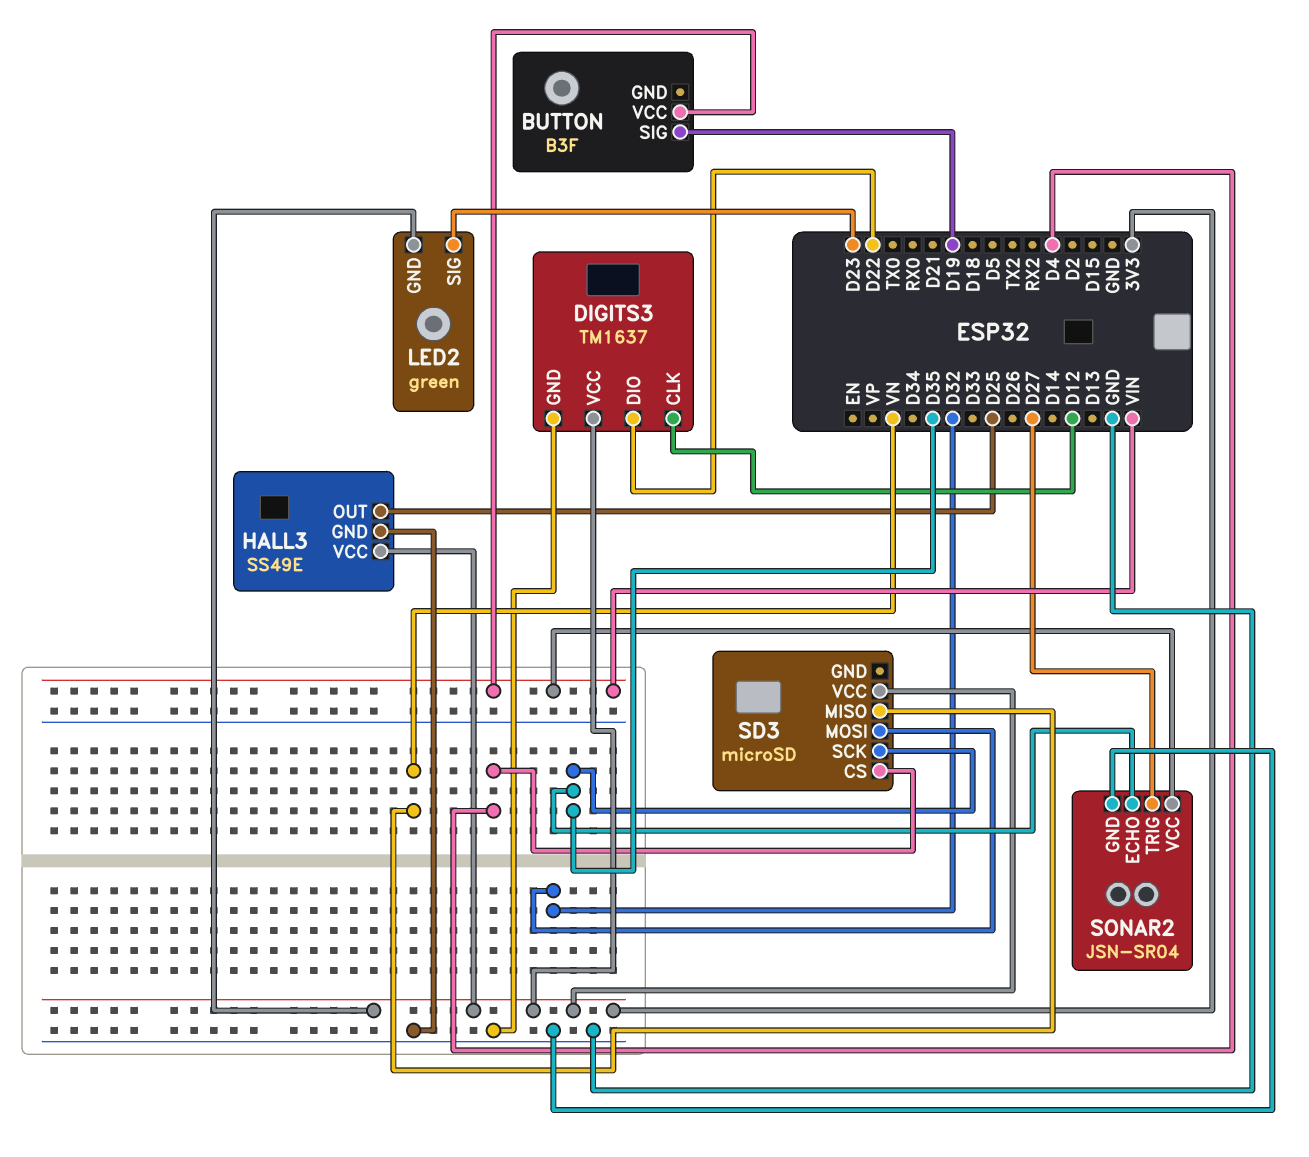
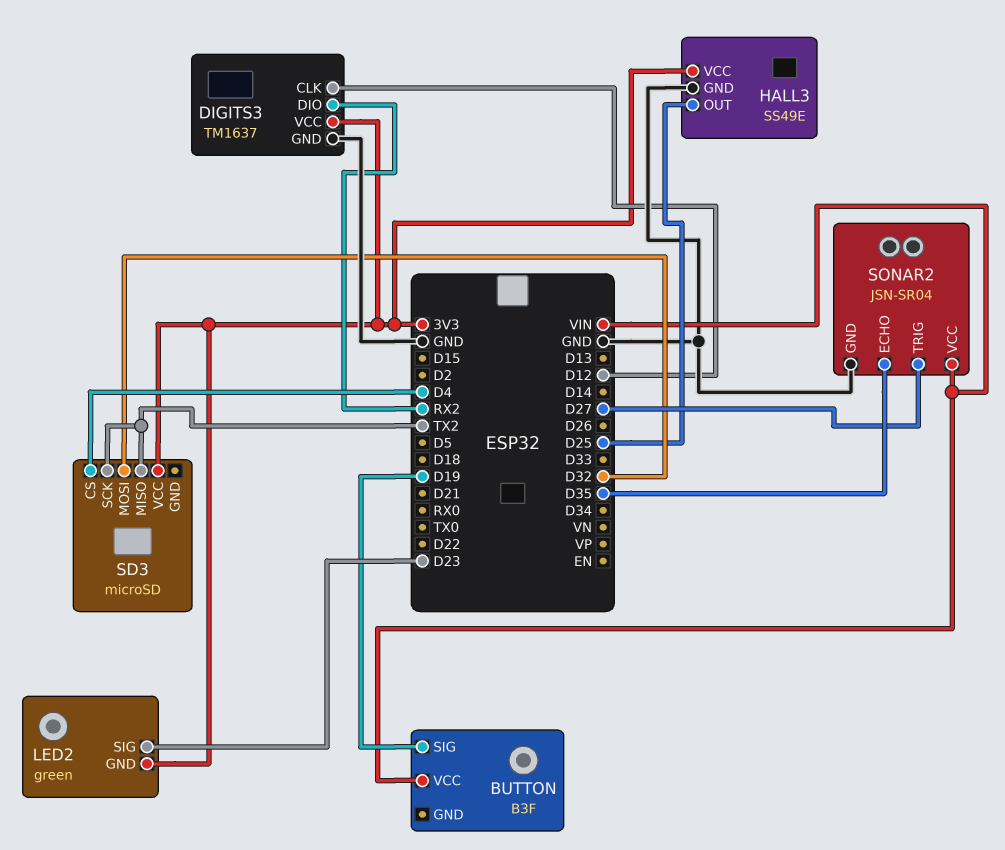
DIGITS3 pin DIO: D22 -> RX2
SD3 pin MISO: VN -> TX2
SD3 pin SCK: D35 -> TX2

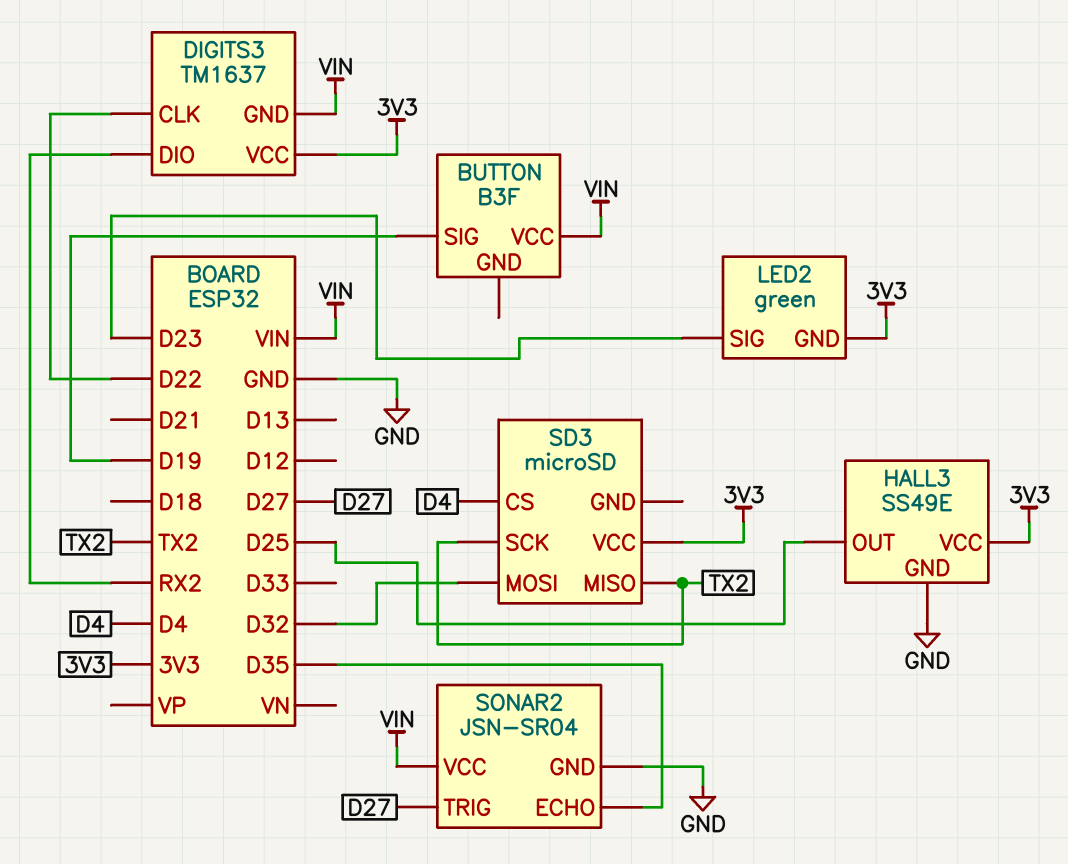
DIGITS3 pin CLK: D12 -> D22
DIGITS3 pin GND: GND -> VIN

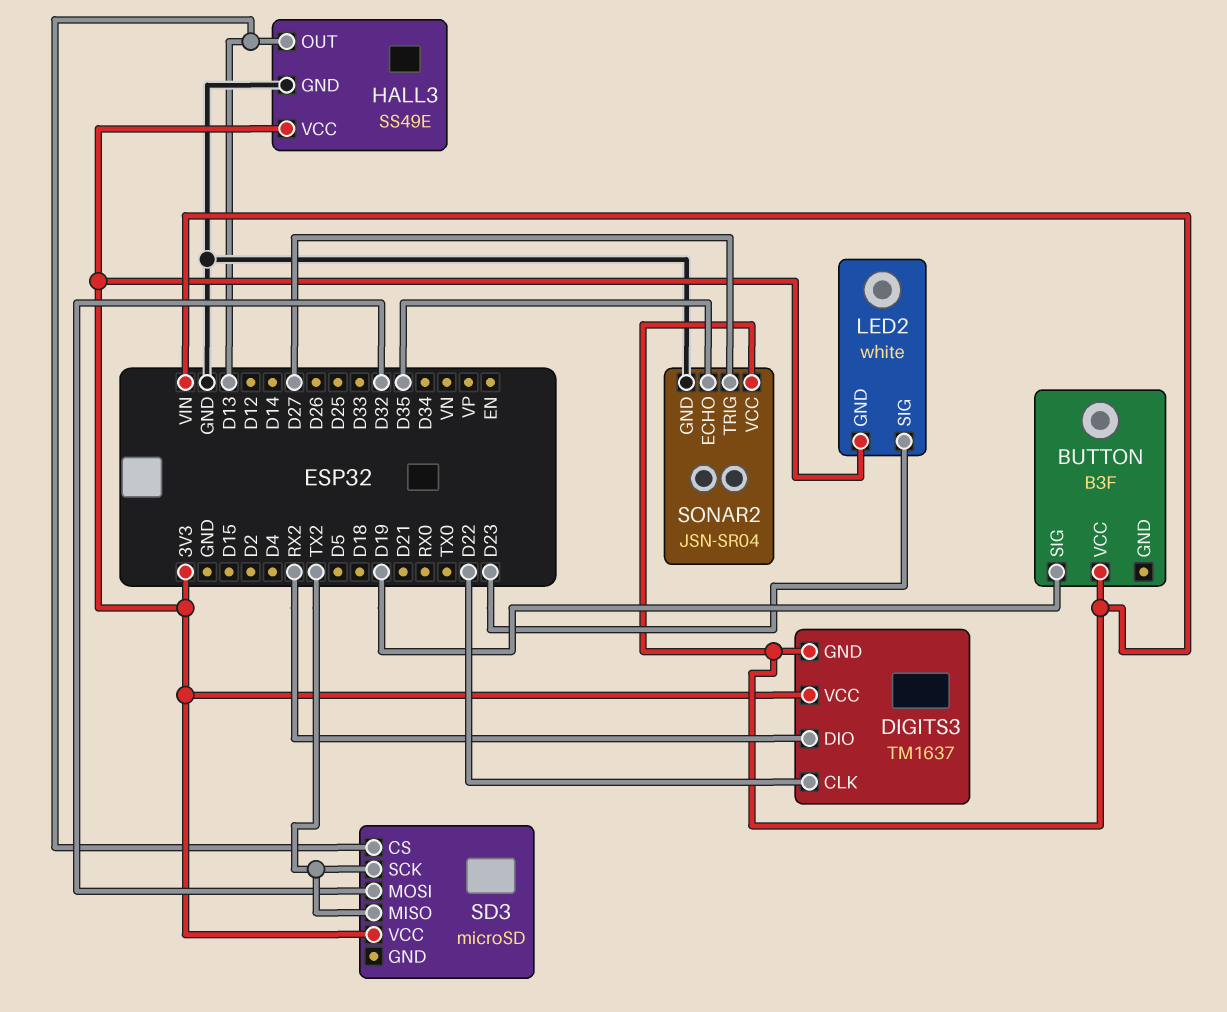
HALL3 pin OUT: D25 -> D13
LED2: green -> white
SD3 pin CS: D4 -> D13

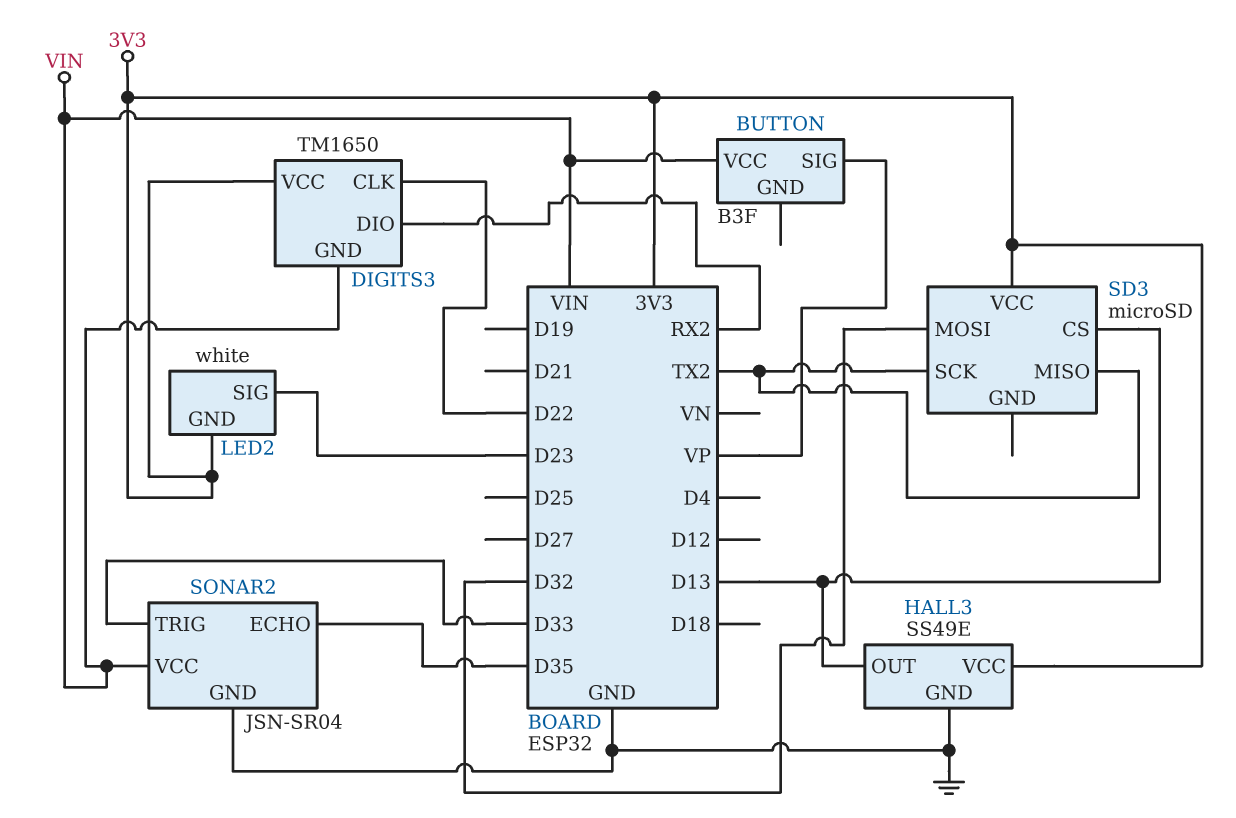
BUTTON pin SIG: D19 -> VP
DIGITS3: TM1637 -> TM1650
SONAR2 pin TRIG: D27 -> D33

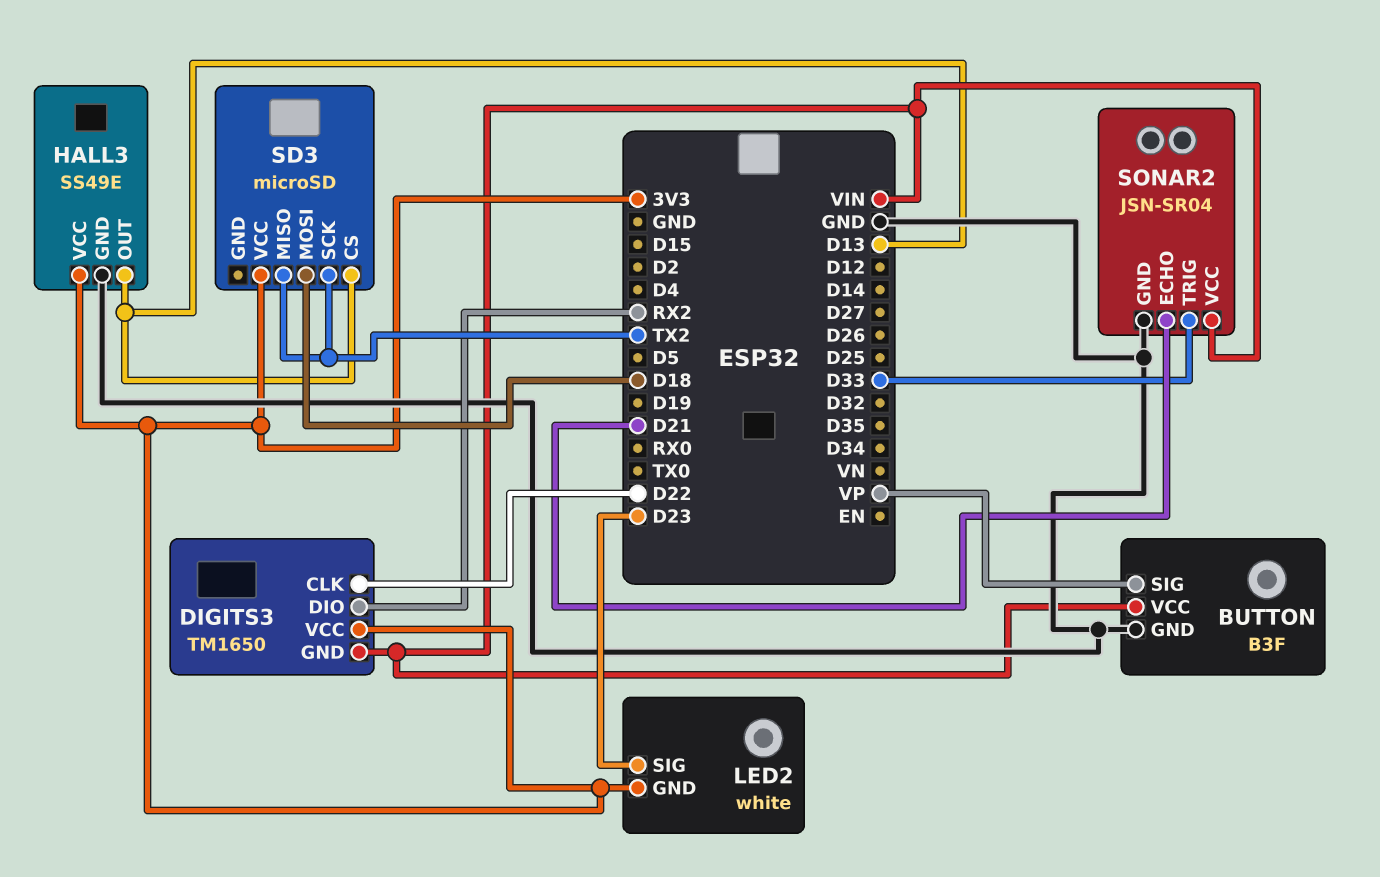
BUTTON pin GND: none -> GND
SD3 pin MOSI: D32 -> D18
SONAR2 pin ECHO: D35 -> D21

